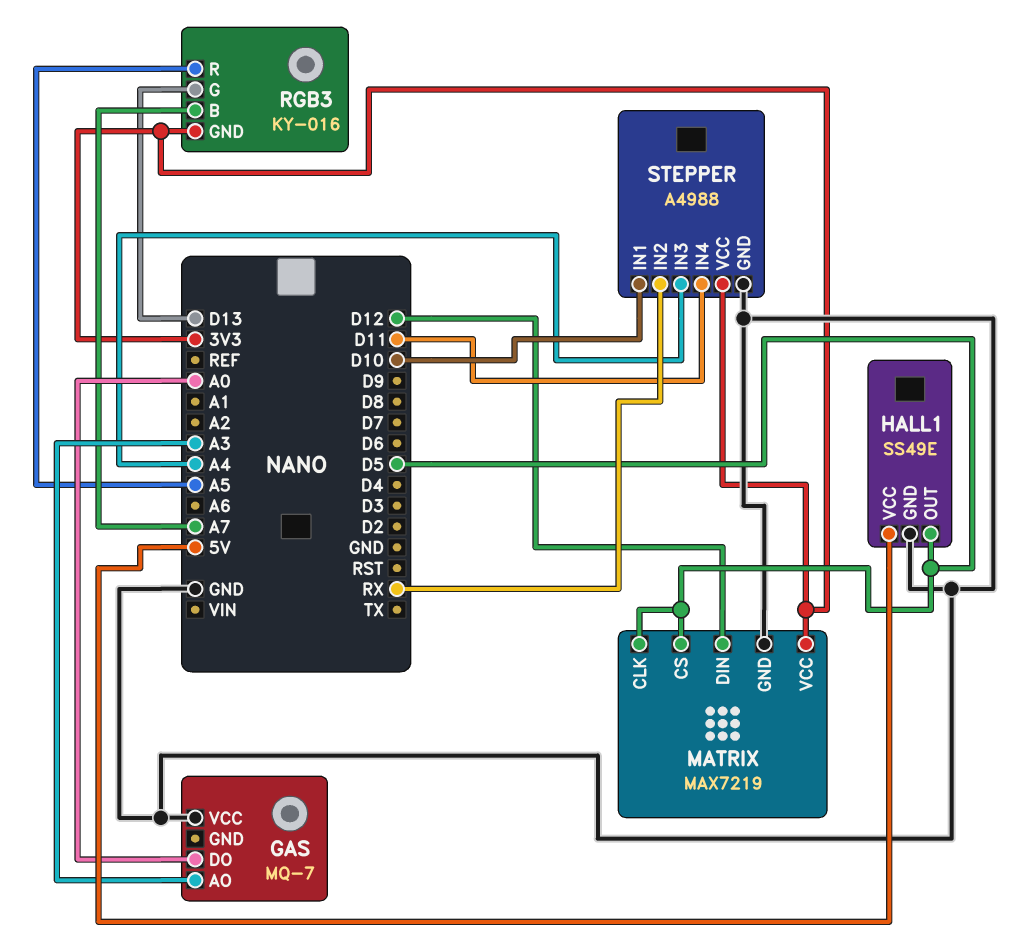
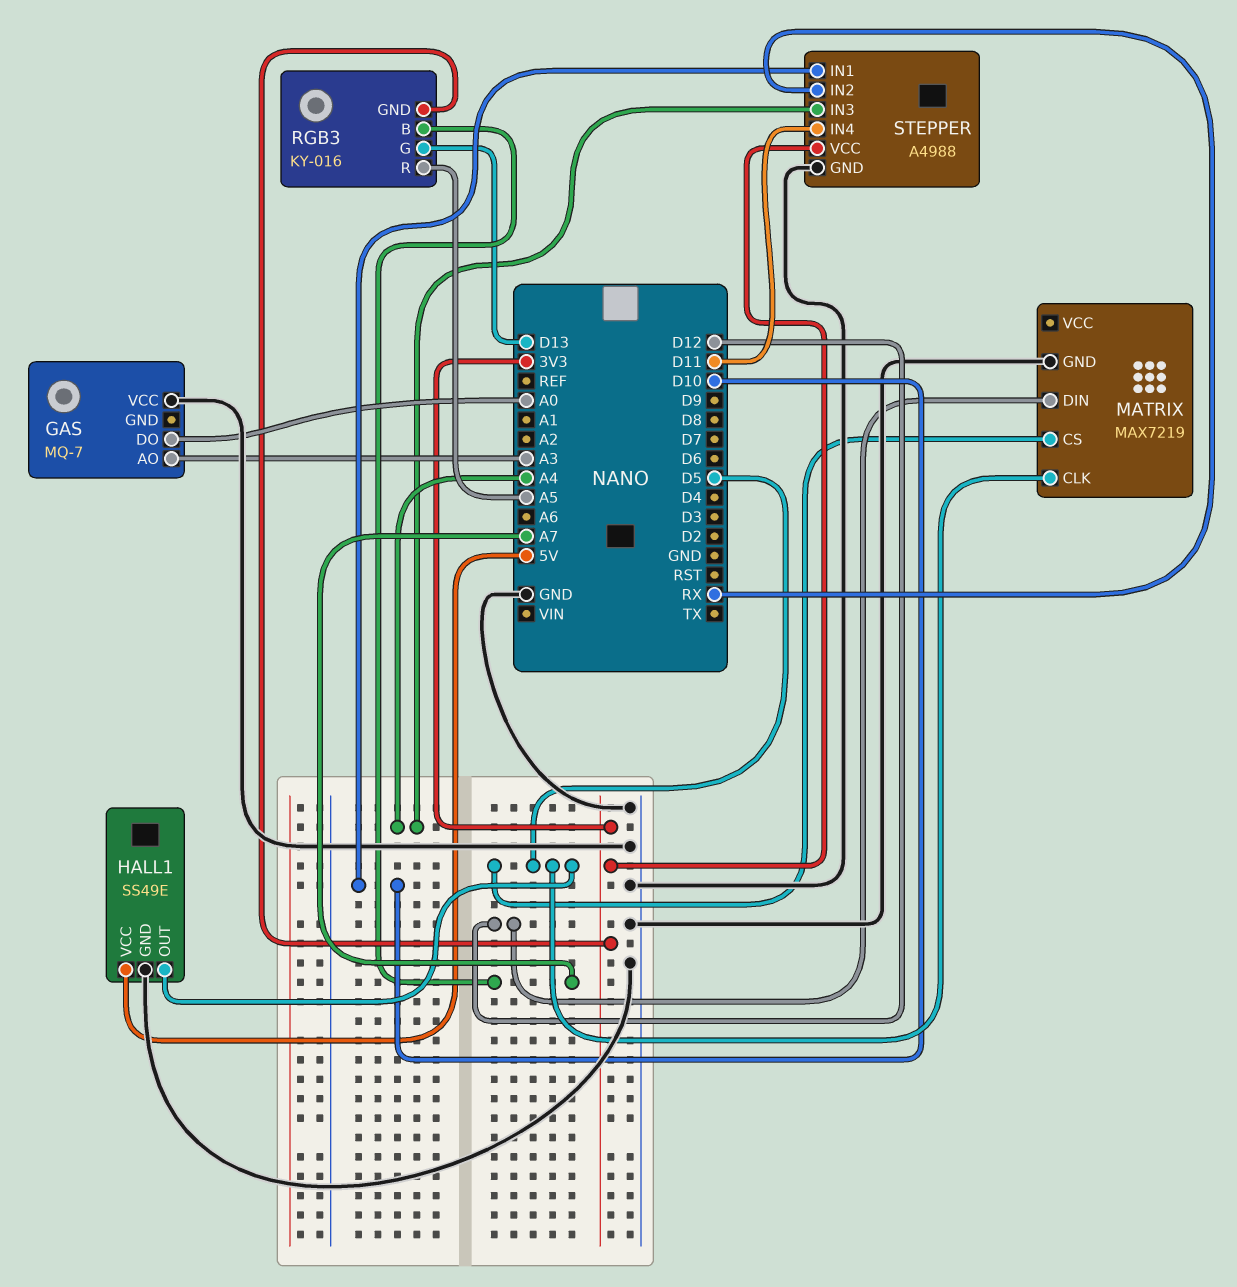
MATRIX pin VCC: 3V3 -> none

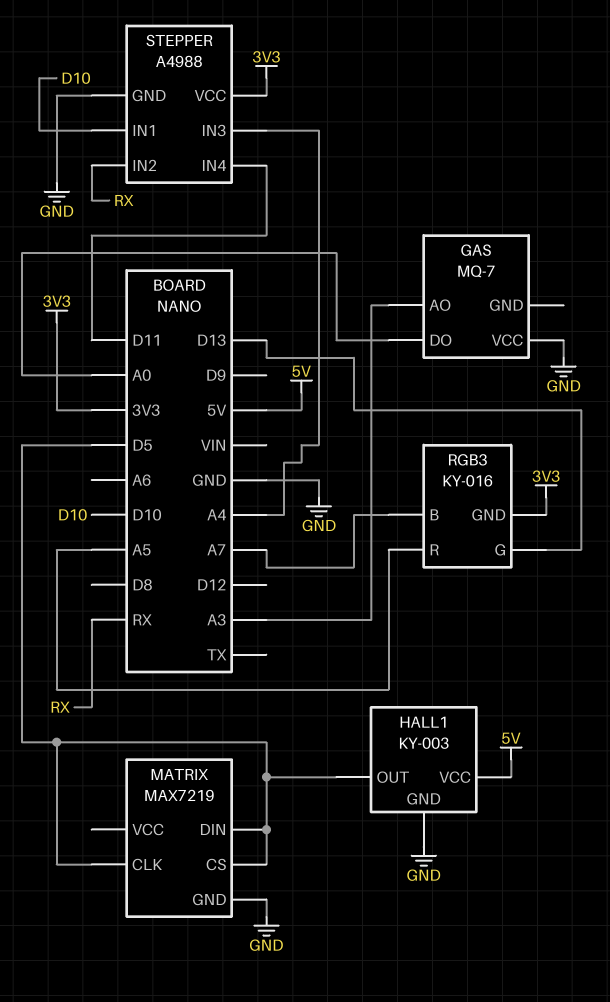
HALL1: SS49E -> KY-003
MATRIX pin DIN: D12 -> D5

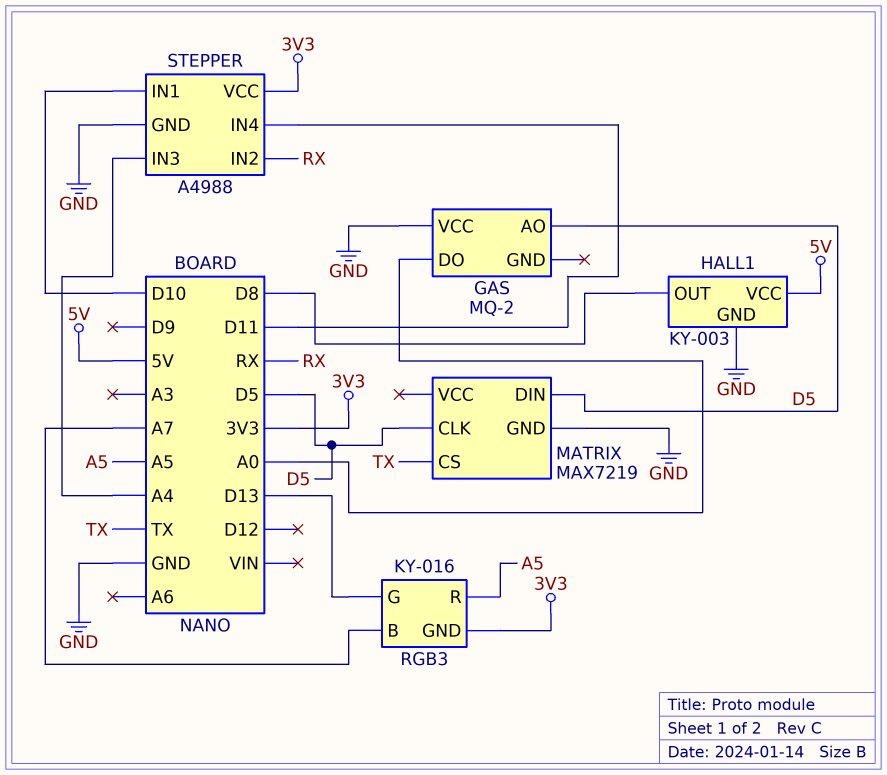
GAS: MQ-7 -> MQ-2
GAS pin AO: A3 -> D5
HALL1 pin OUT: D5 -> D8
MATRIX pin CS: D5 -> TX

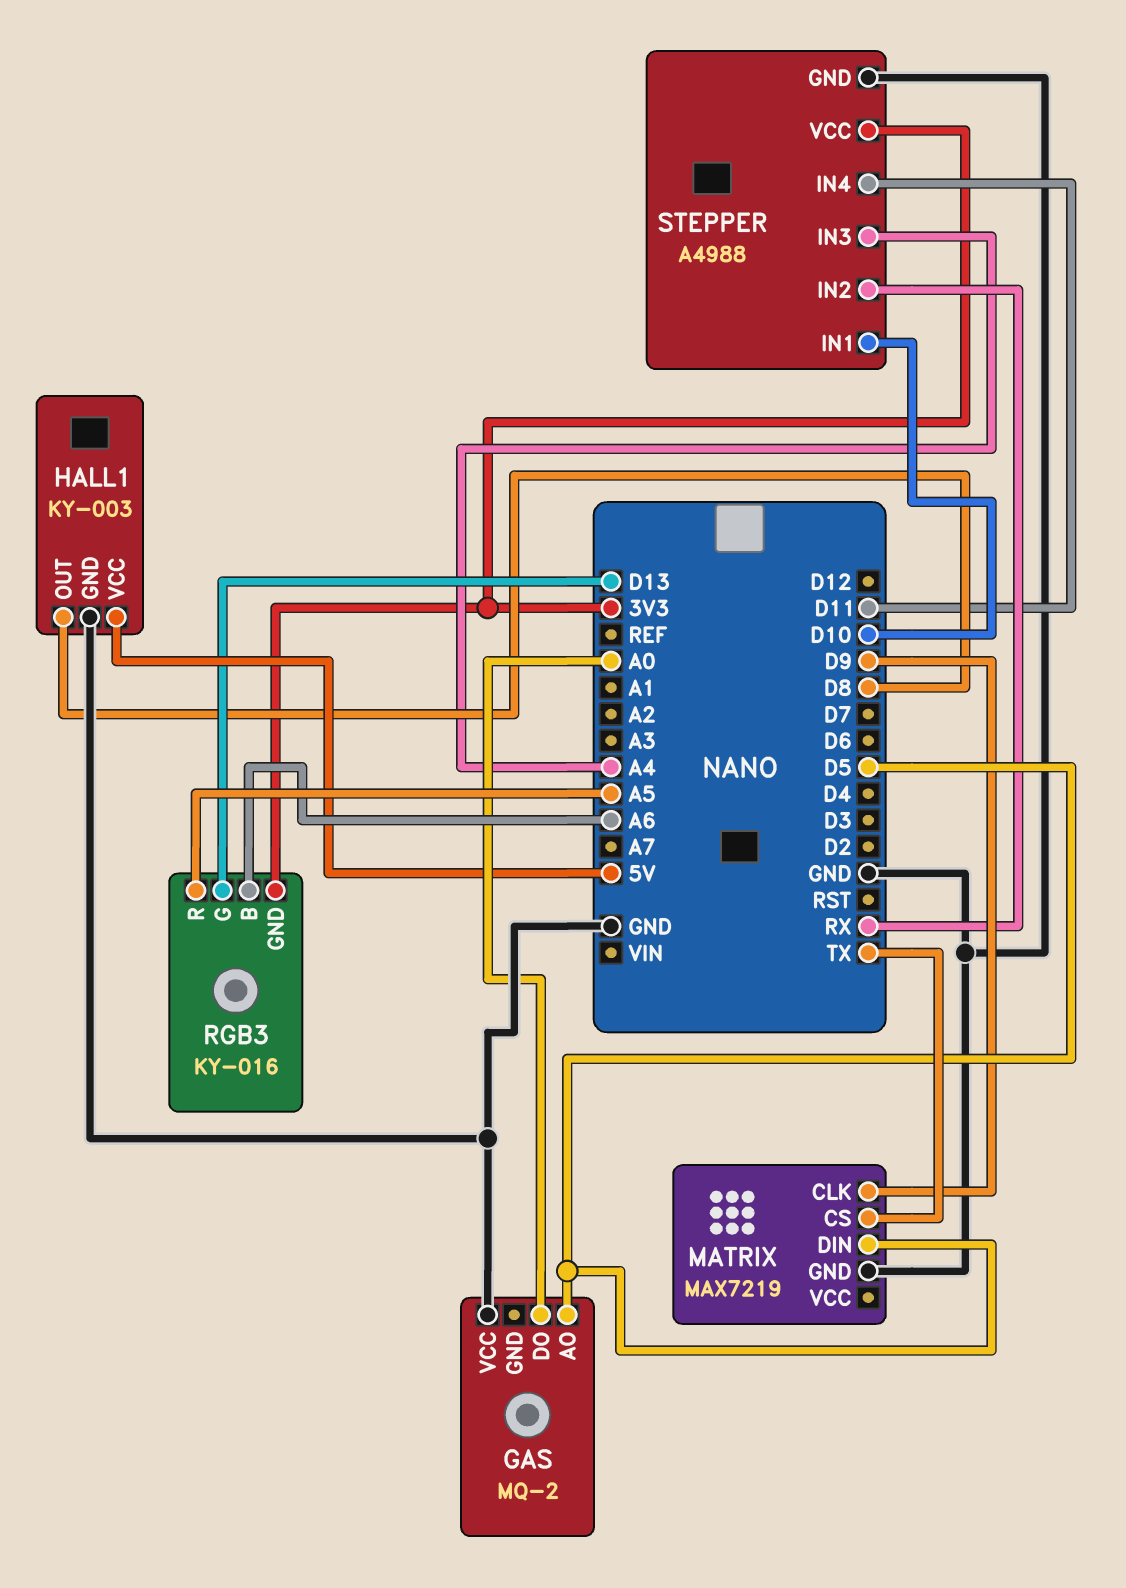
MATRIX pin CLK: D5 -> D9
RGB3 pin B: A7 -> A6

